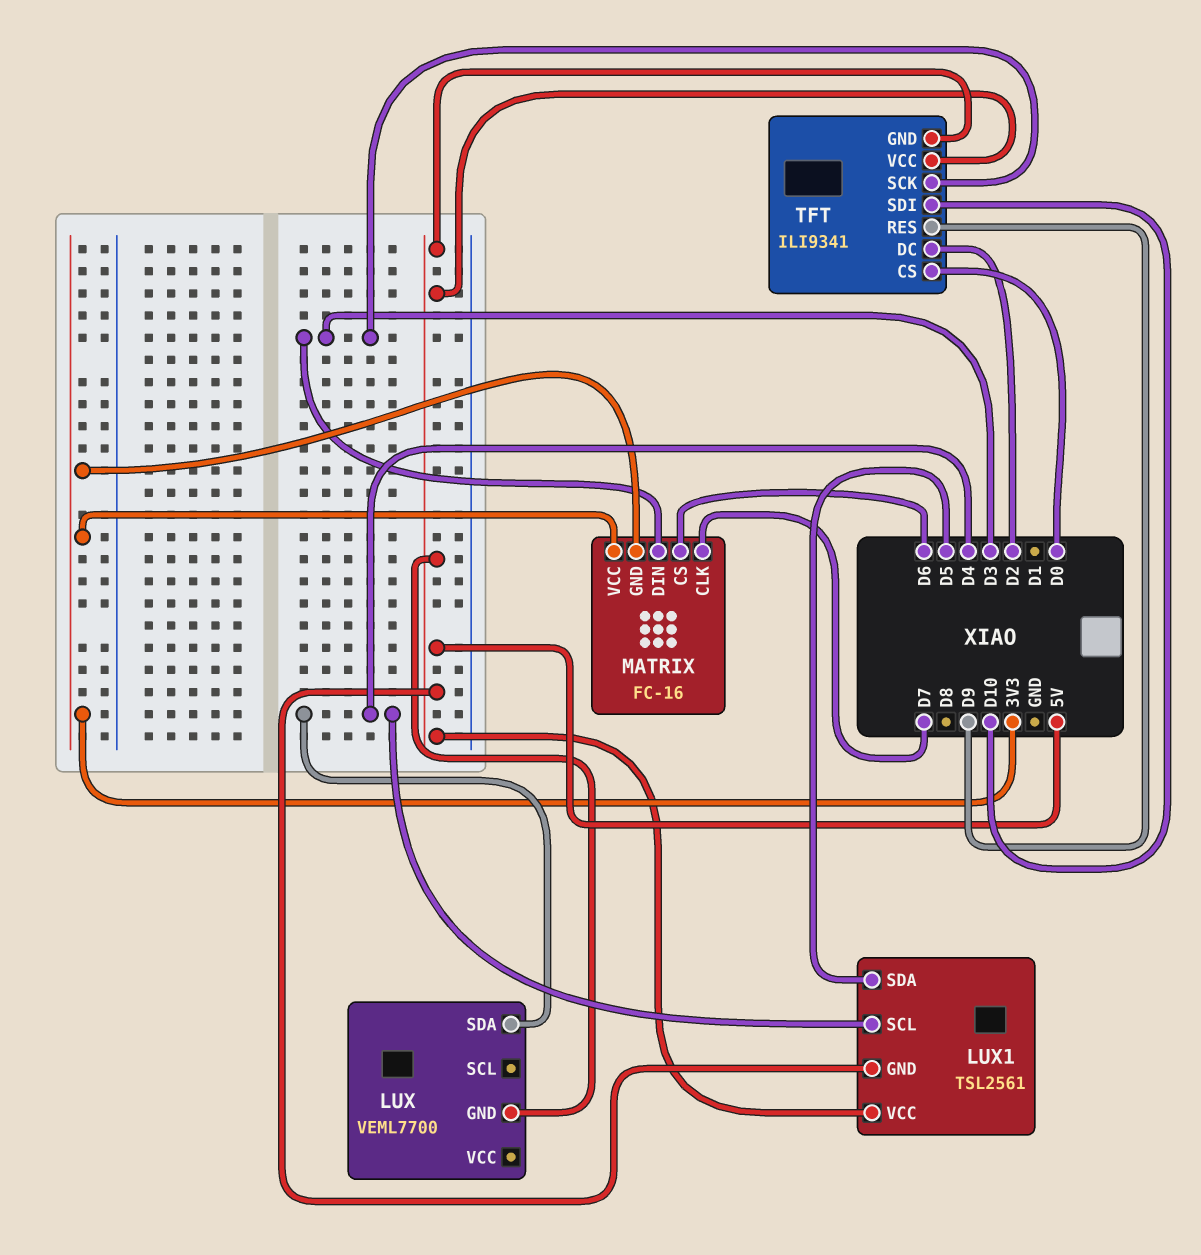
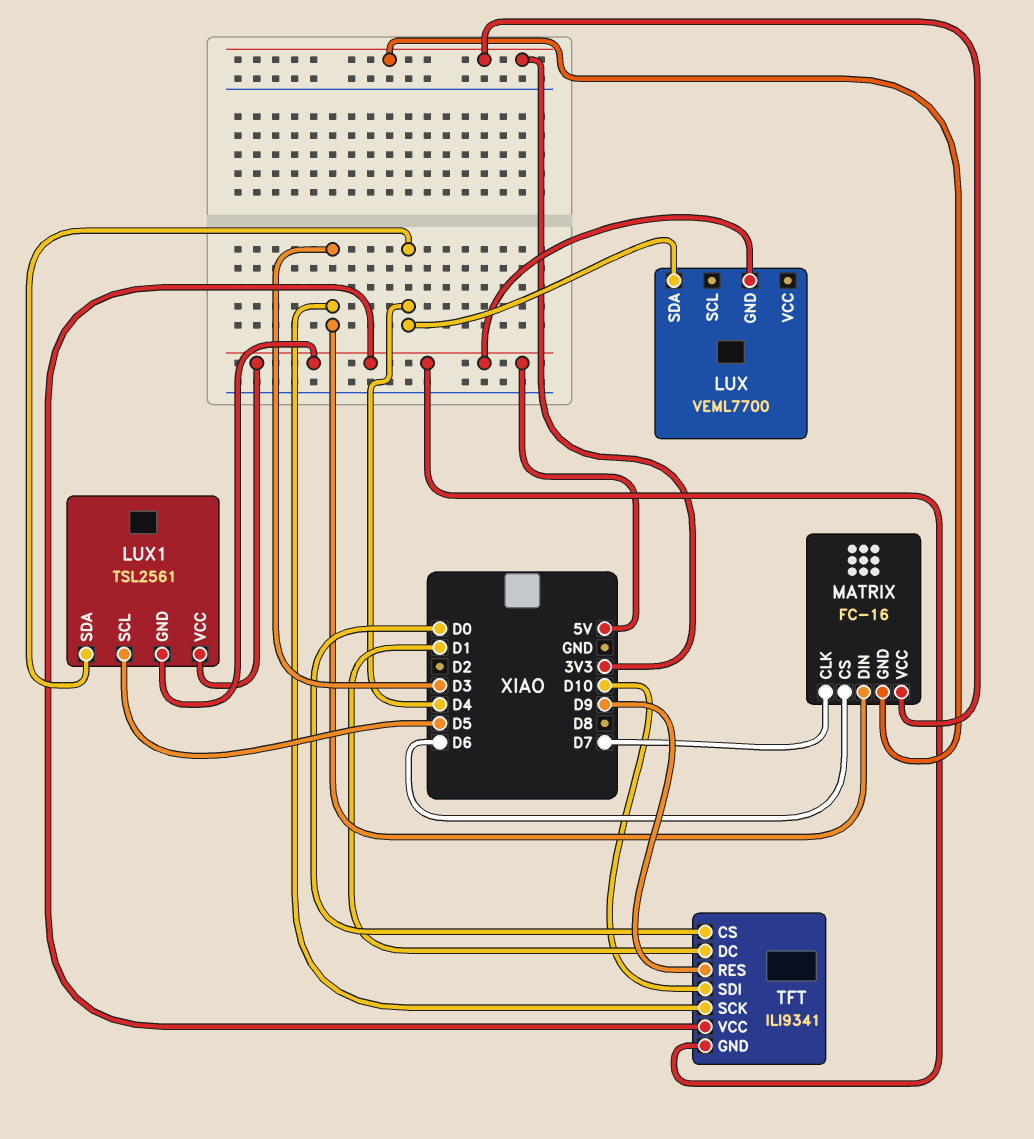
LUX1 pin SCL: D4 -> D5
LUX1 pin SDA: D5 -> D4
TFT pin DC: D2 -> D1

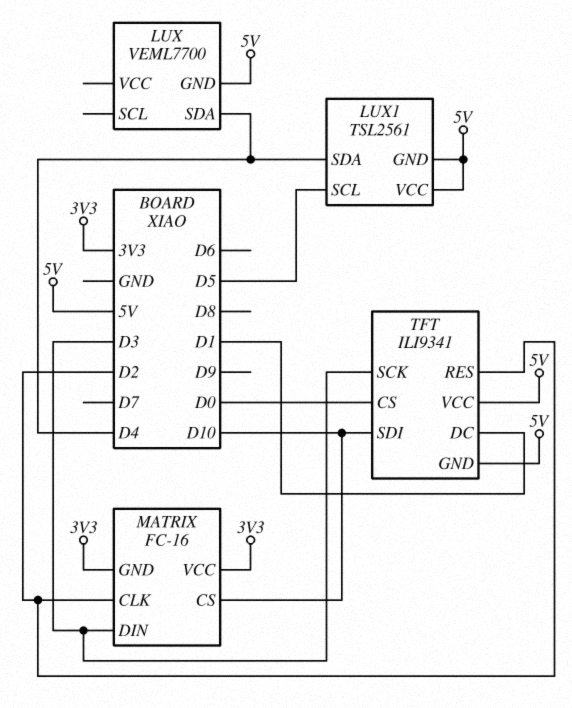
MATRIX pin CLK: D7 -> D2
MATRIX pin CS: D6 -> D10
TFT pin RES: D9 -> D2

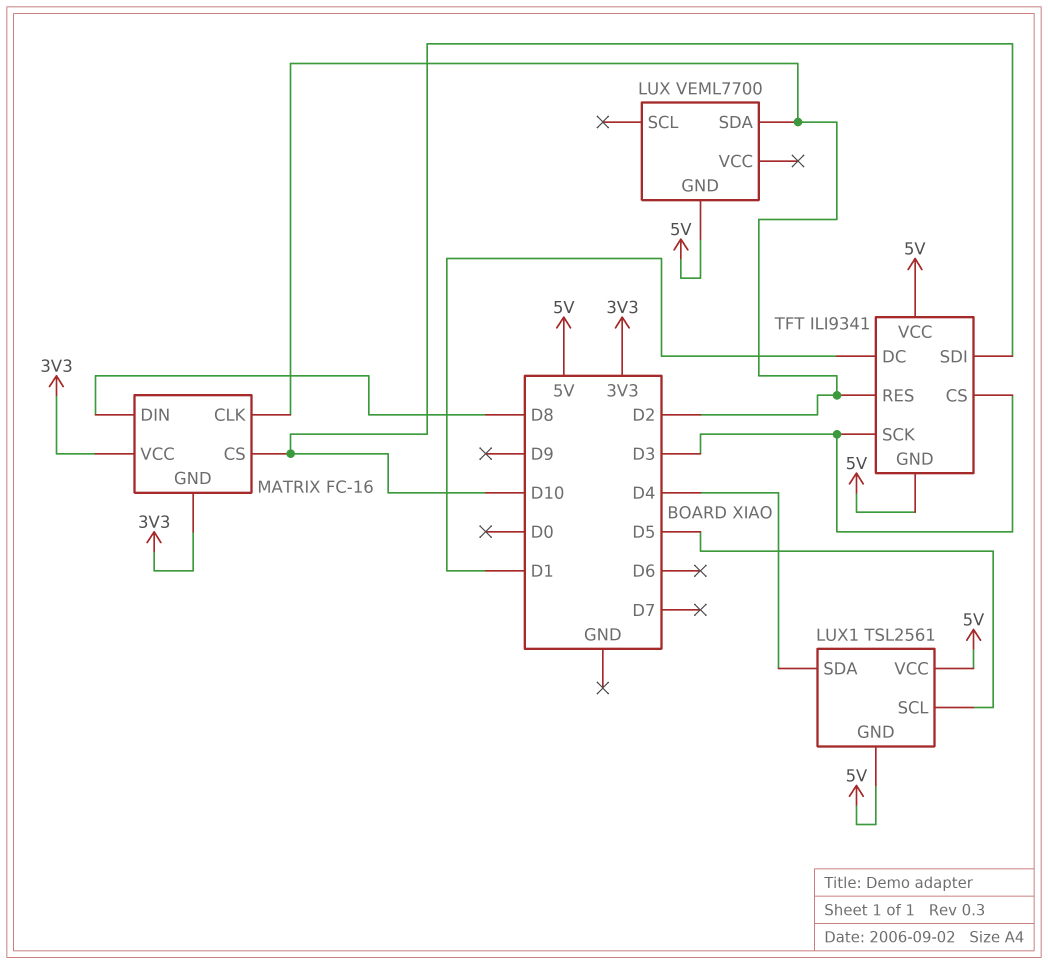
LUX pin SDA: D4 -> D2
MATRIX pin DIN: D3 -> D8
TFT pin CS: D0 -> D3

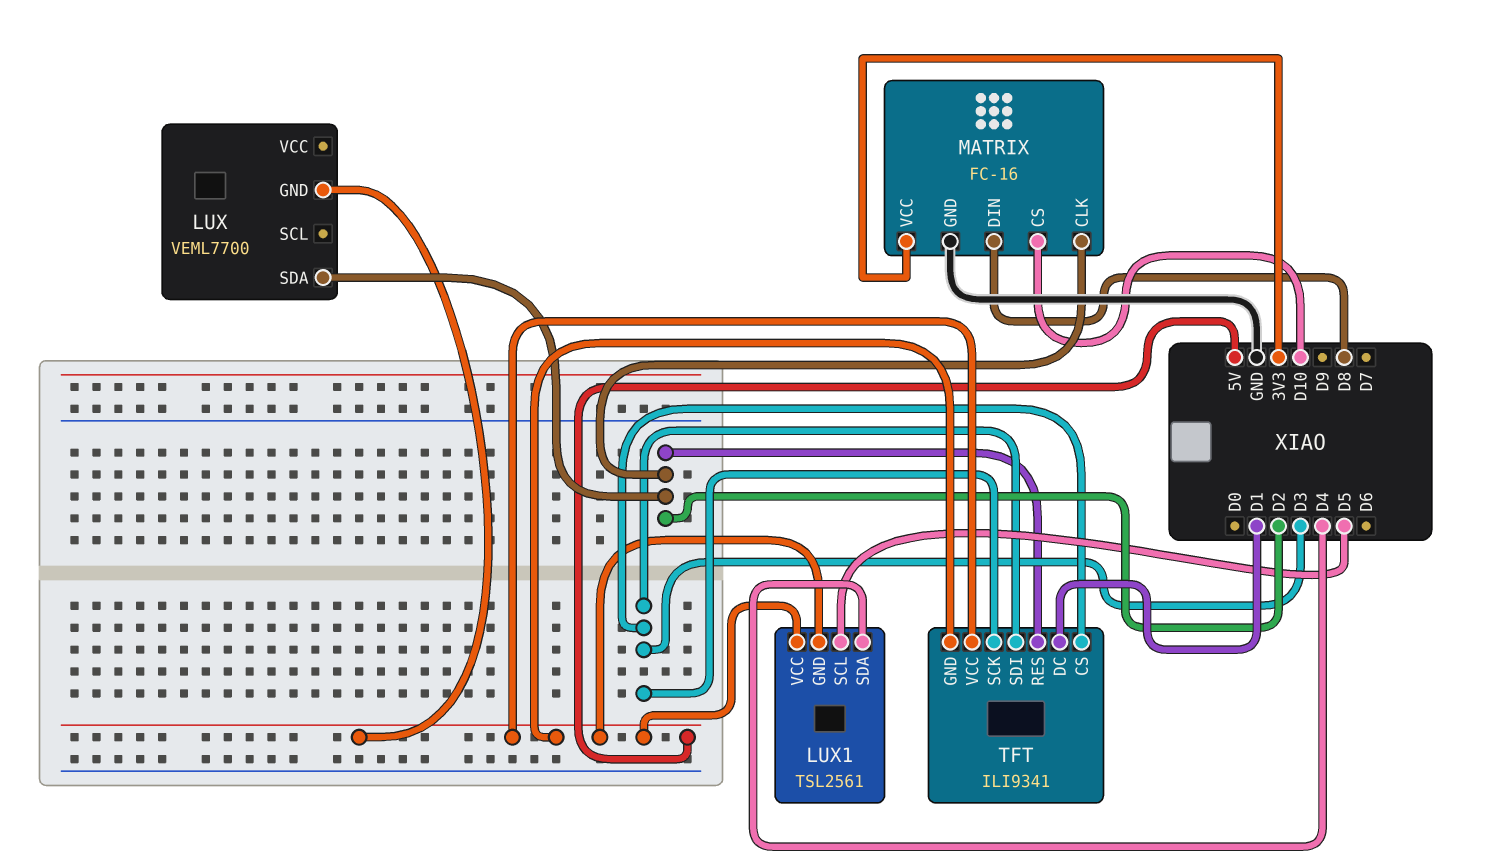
MATRIX pin GND: 3V3 -> GND
TFT pin SDI: D10 -> D3

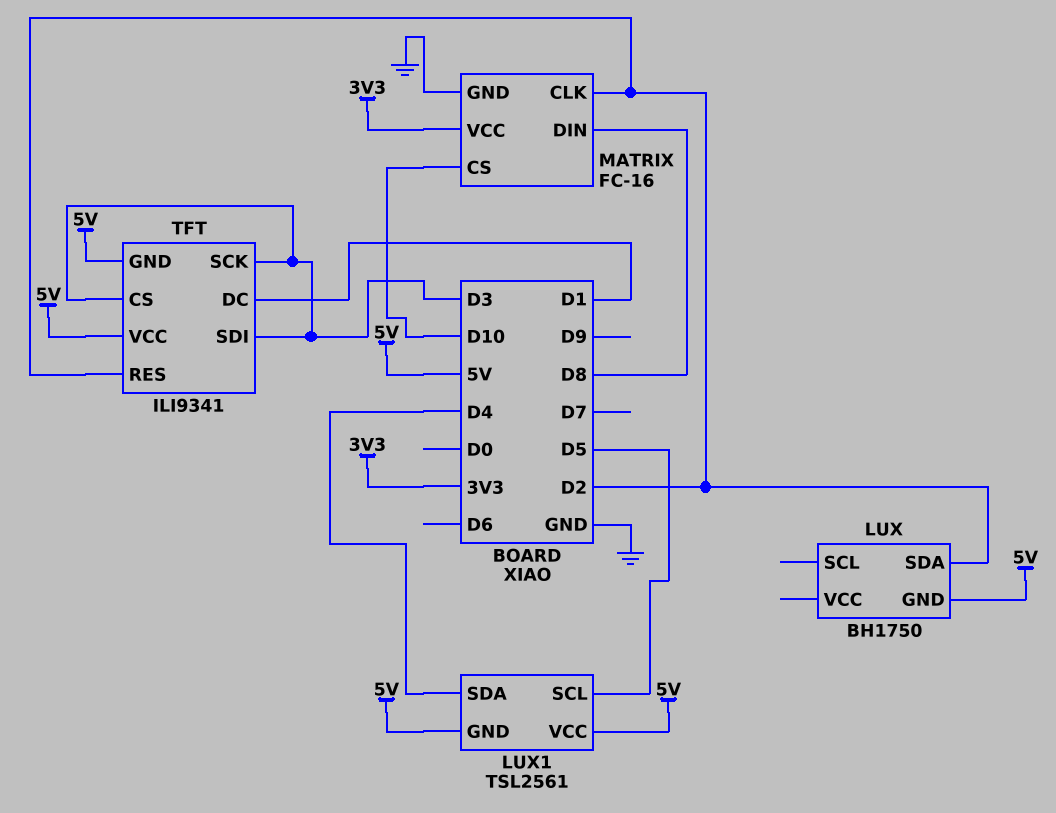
LUX: VEML7700 -> BH1750

